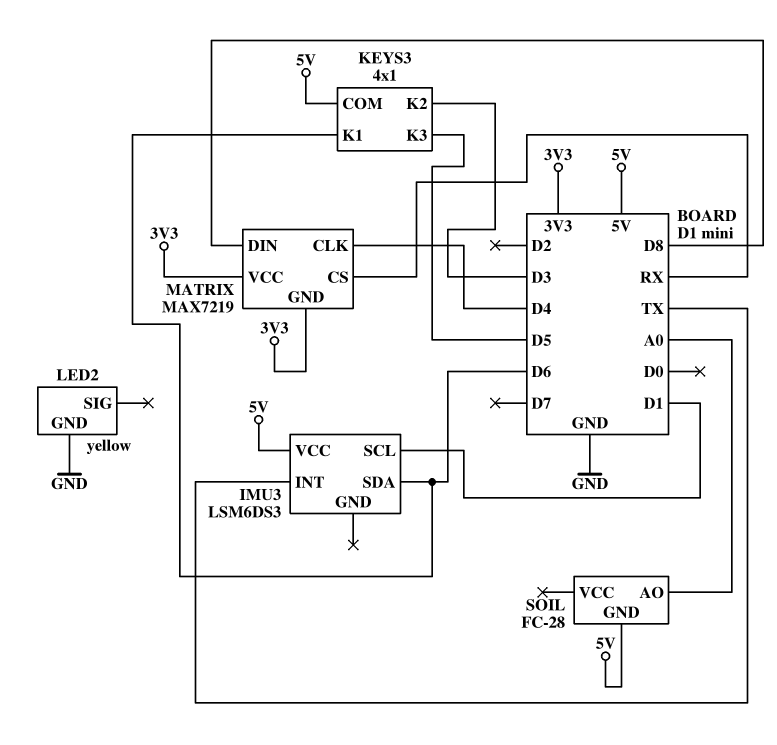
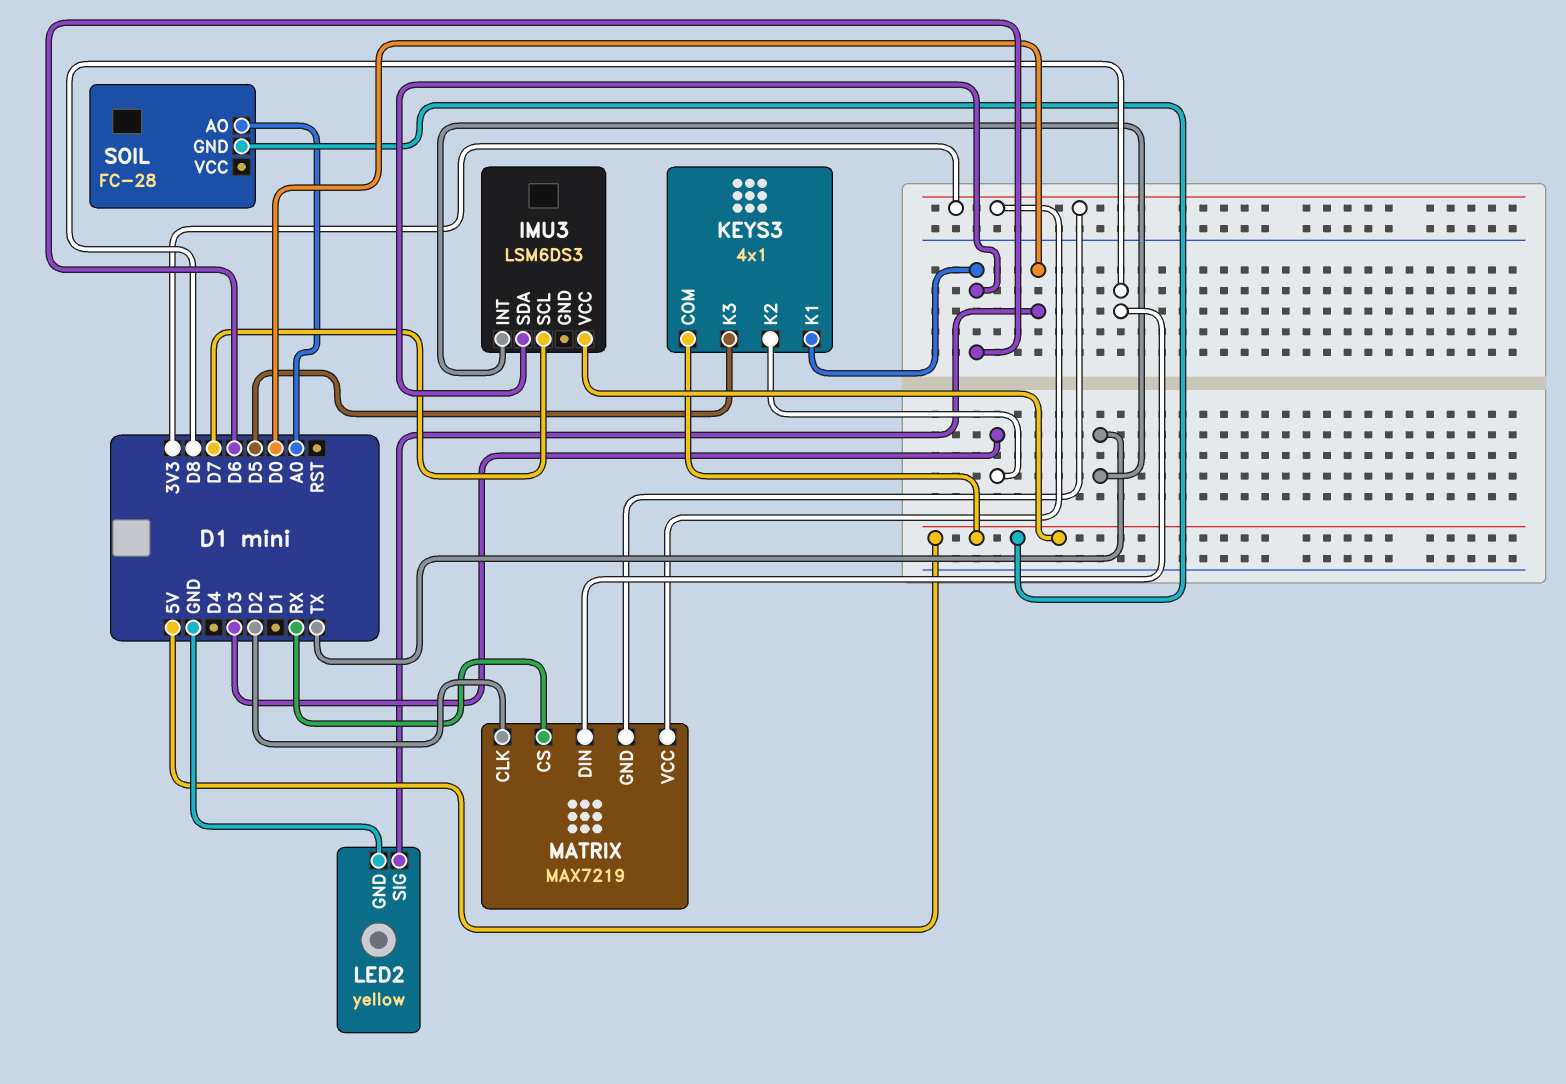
IMU3 pin SCL: D1 -> D7
LED2 pin SIG: none -> D0
MATRIX pin CLK: D4 -> D2

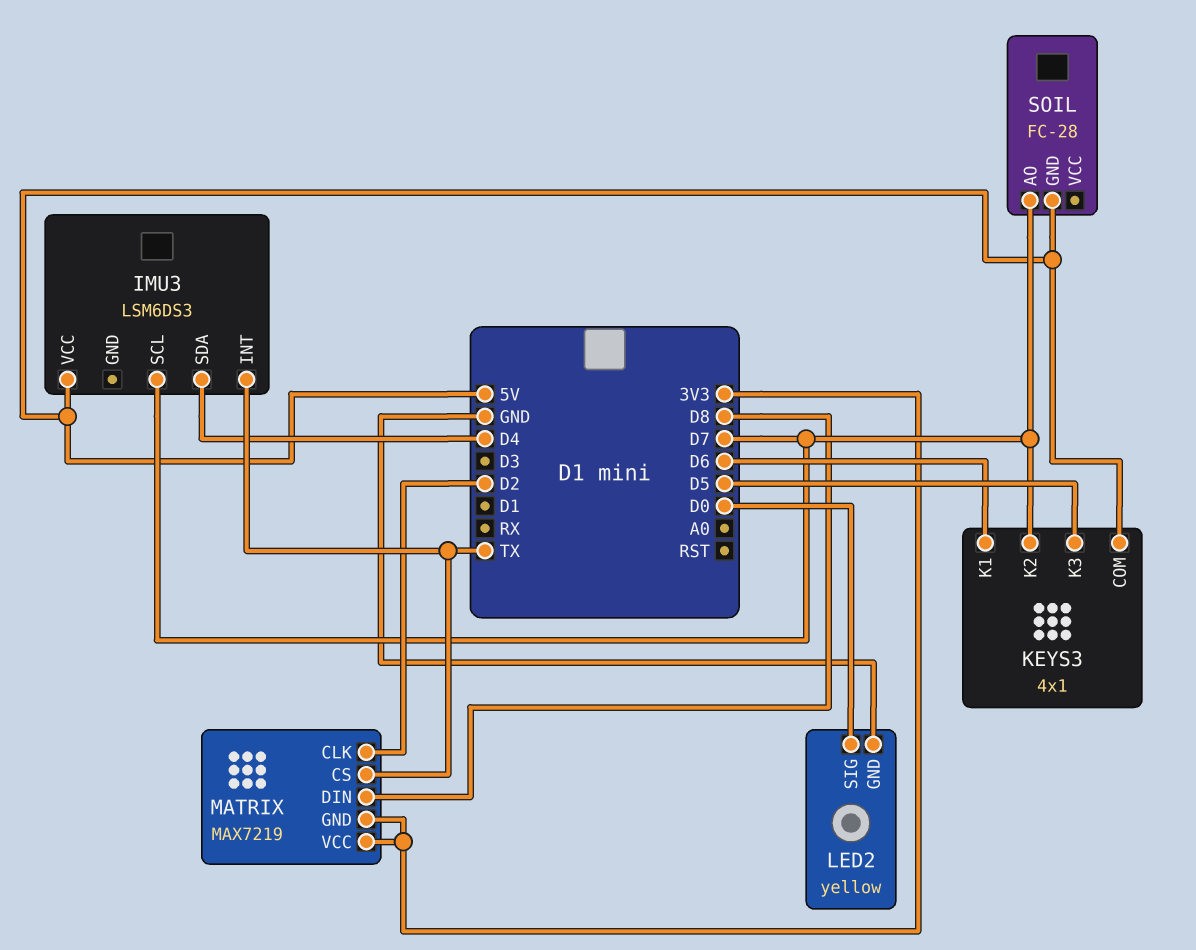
IMU3 pin SDA: D6 -> D4
KEYS3 pin K2: D3 -> D7
MATRIX pin CS: RX -> TX
SOIL pin AO: A0 -> D7

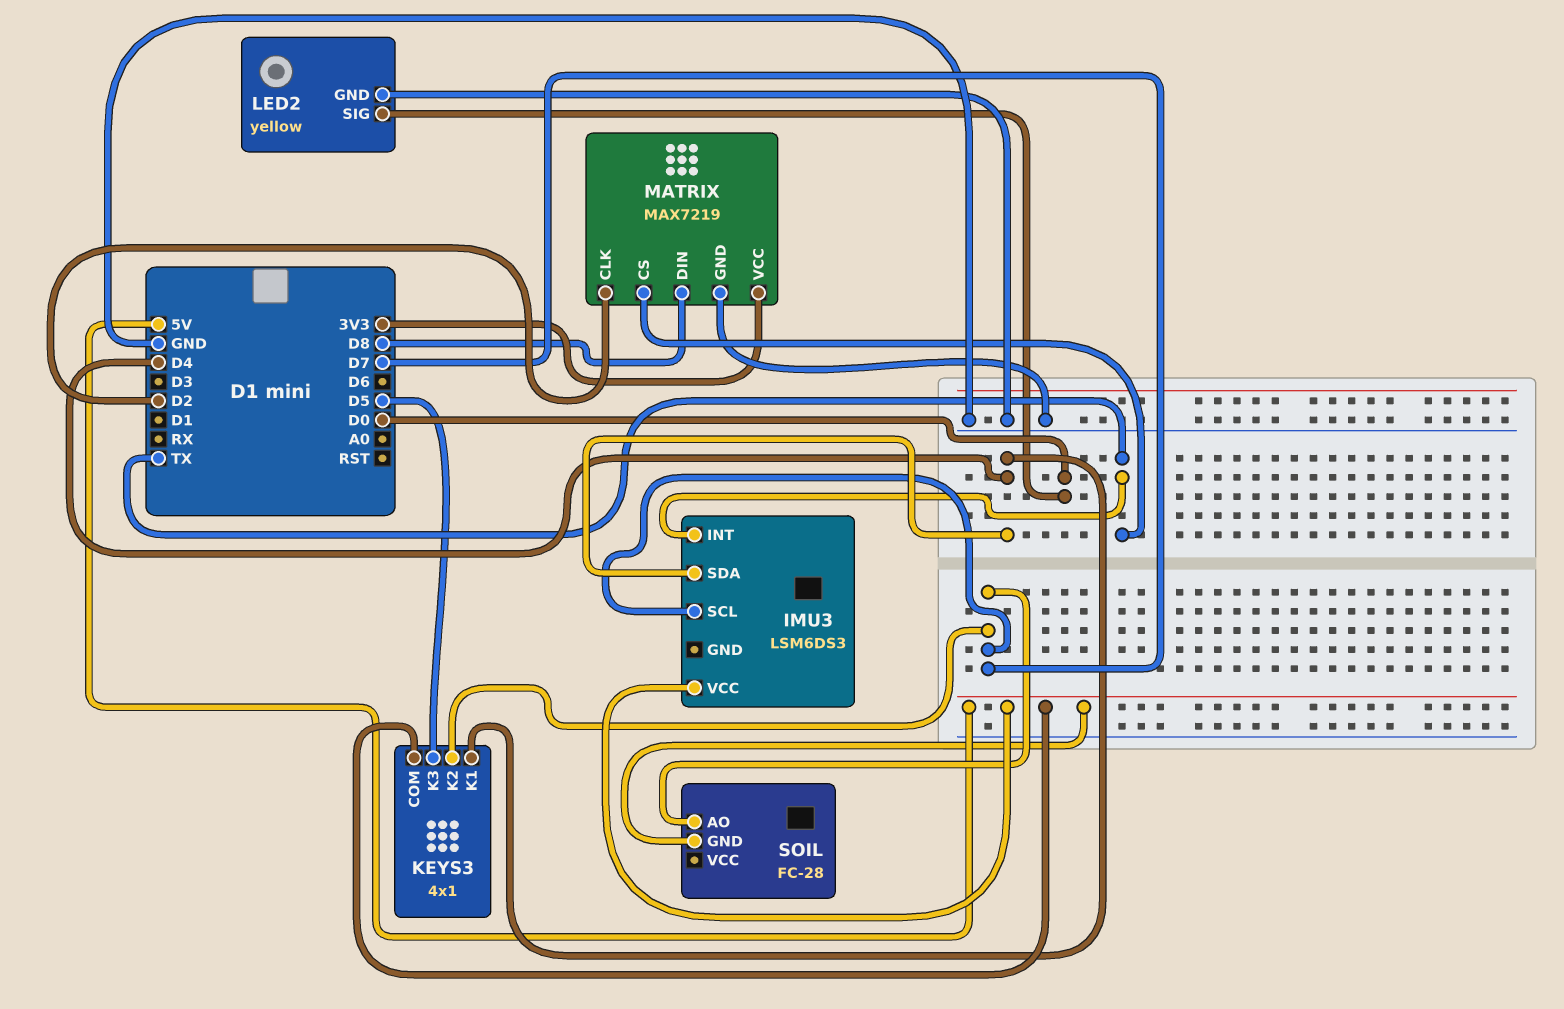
KEYS3 pin K1: D6 -> D4
MATRIX pin GND: 3V3 -> GND

